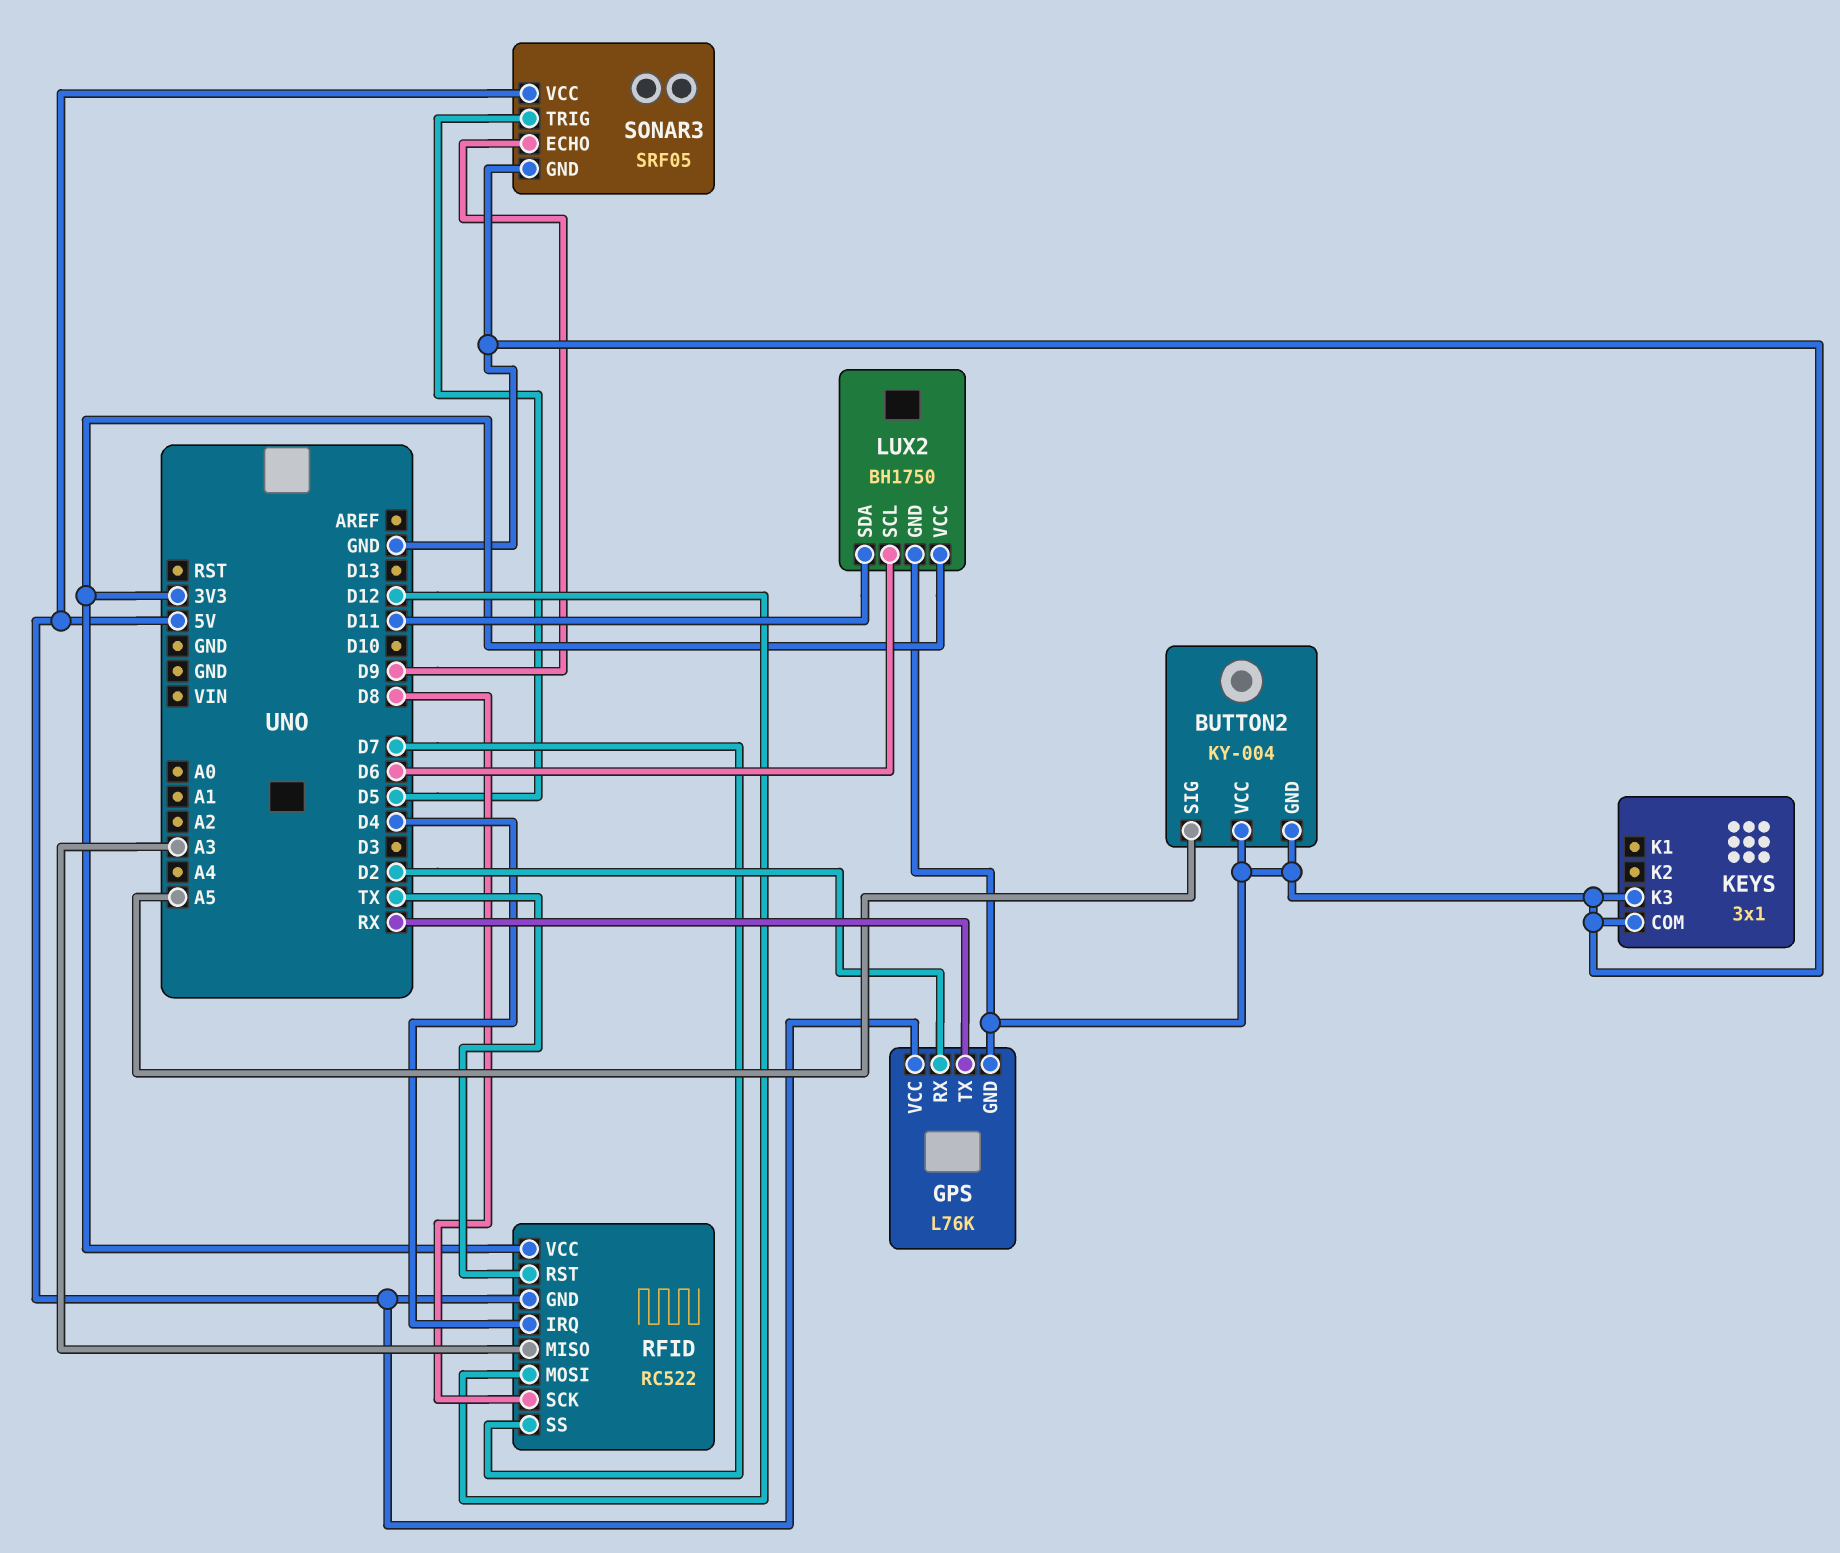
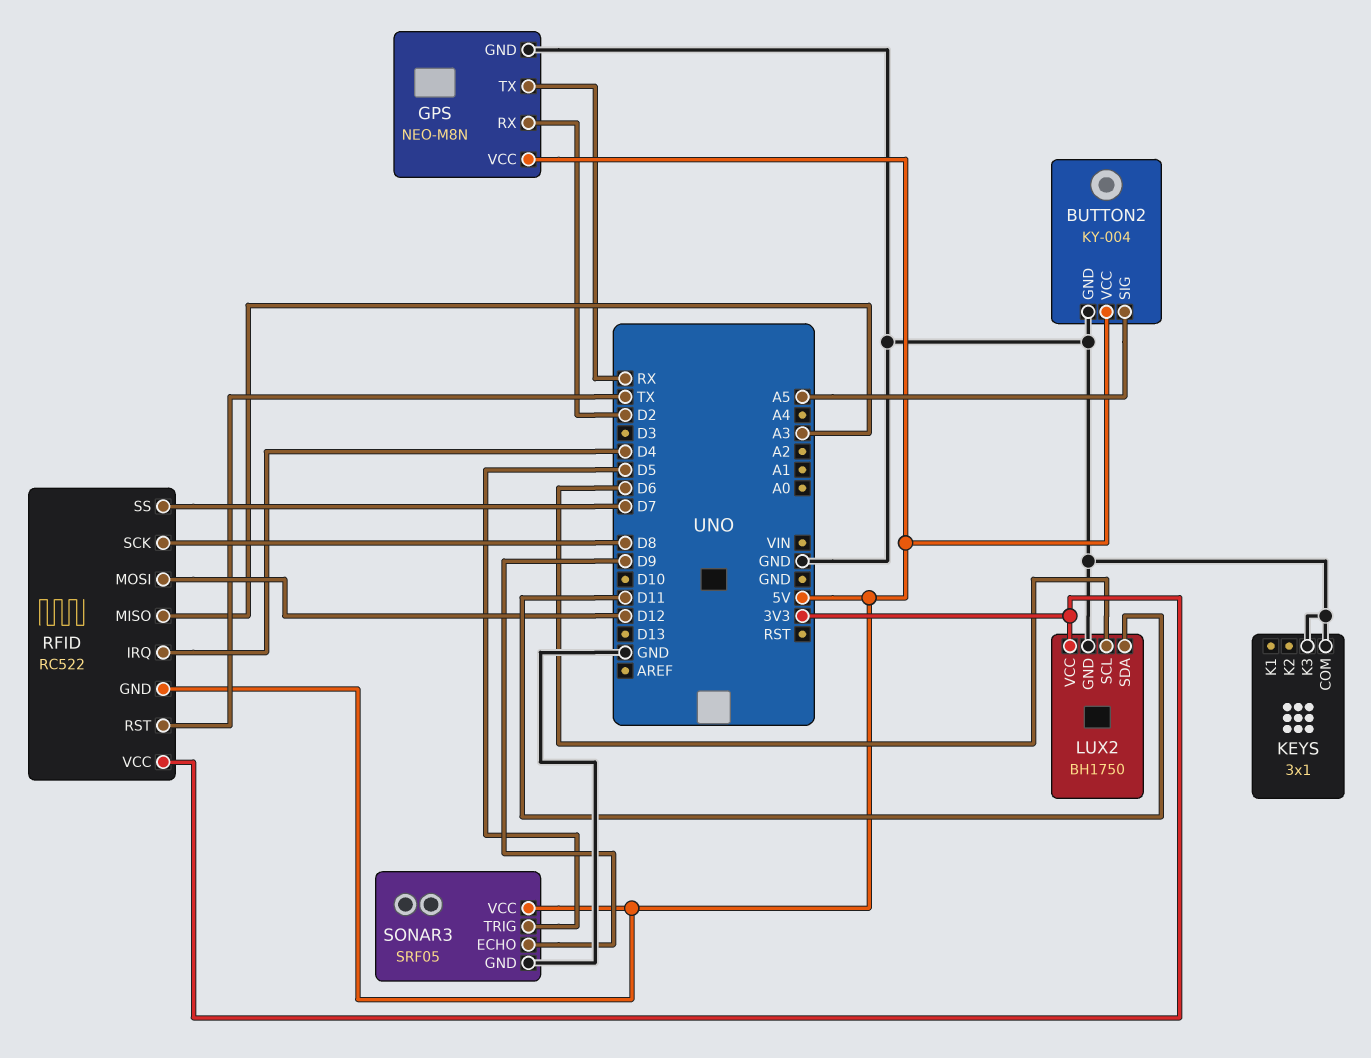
BUTTON2 pin VCC: GND -> 5V
GPS: L76K -> NEO-M8N

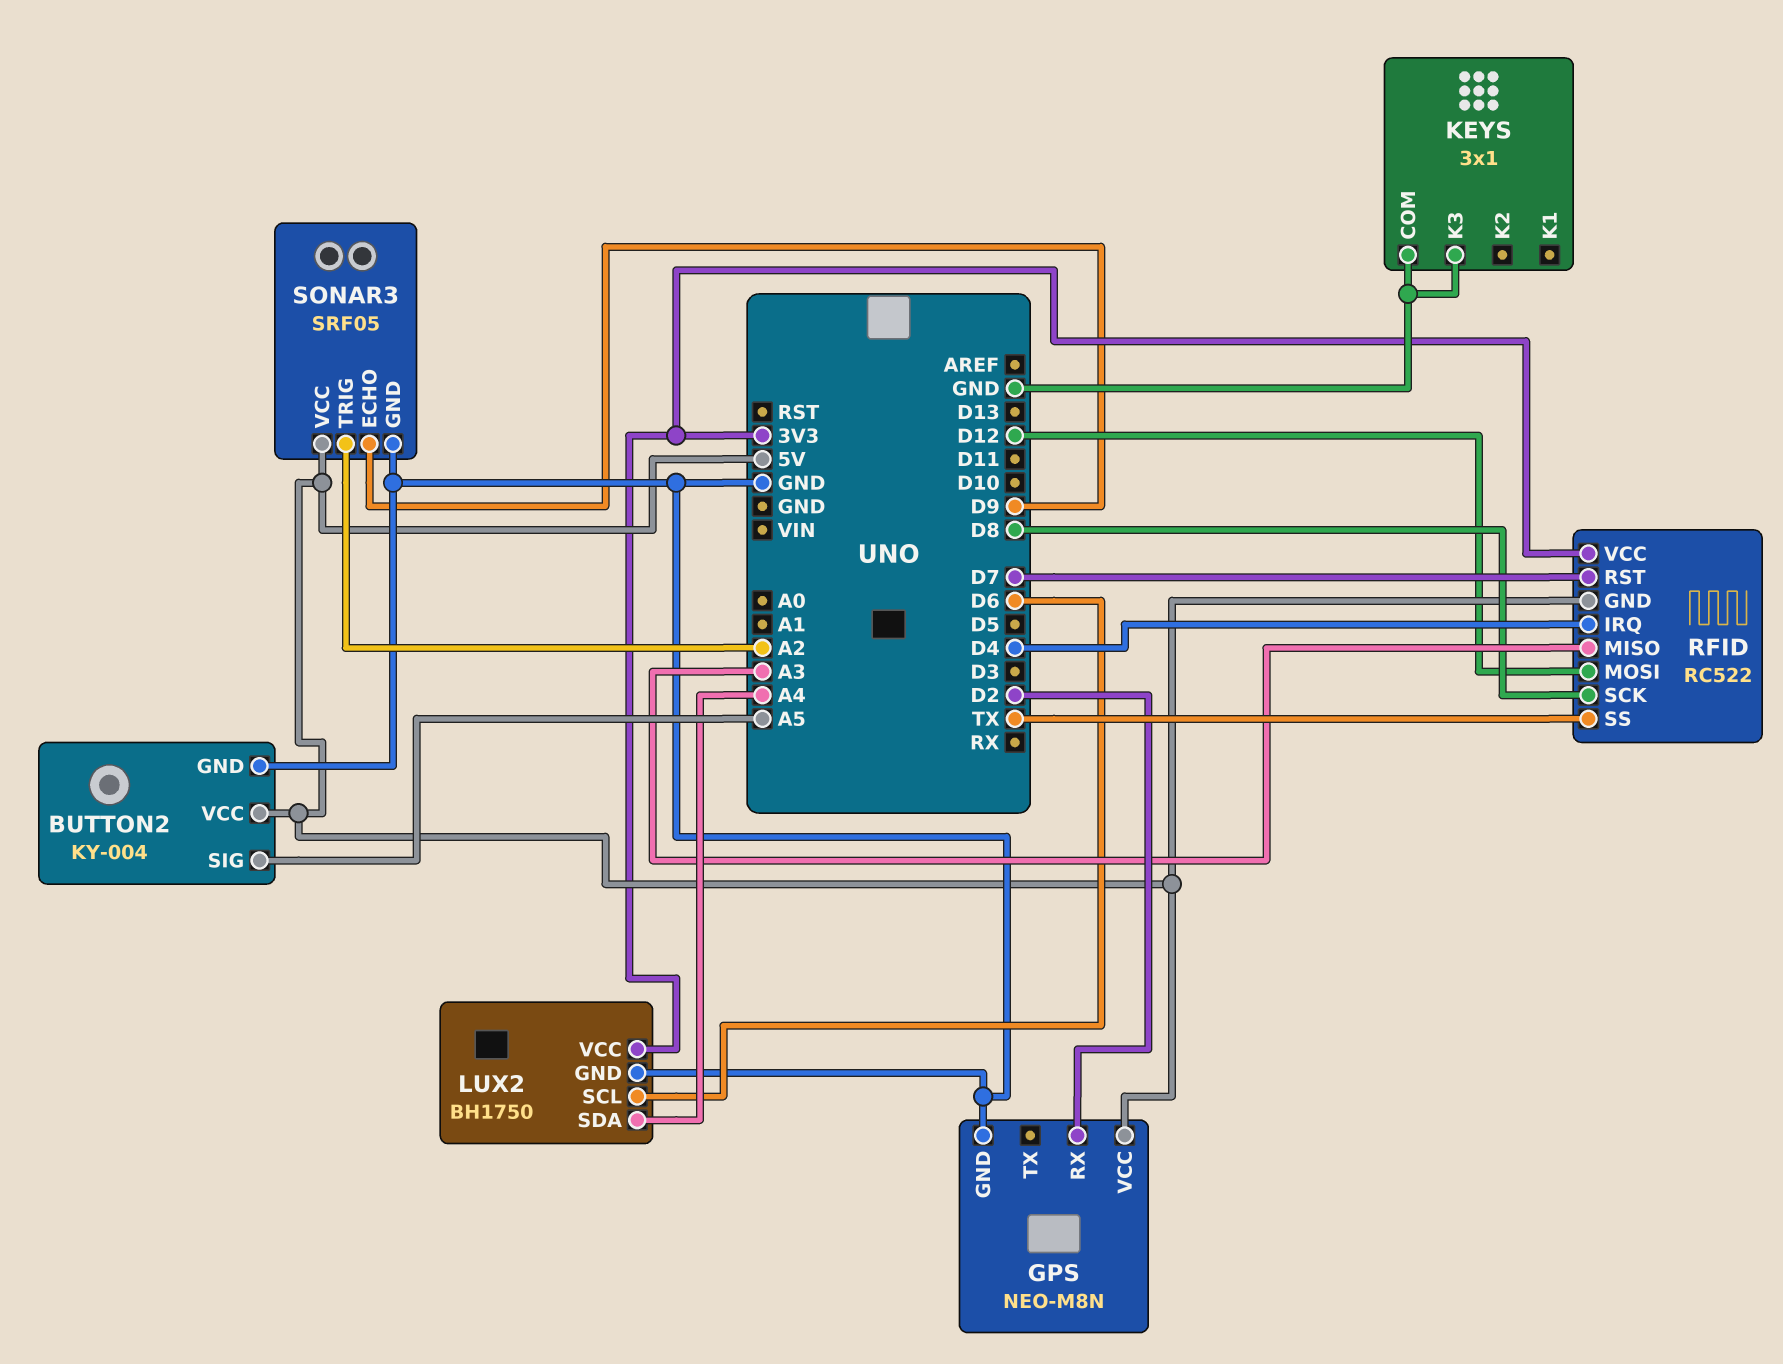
GPS pin TX: RX -> none
LUX2 pin SDA: D11 -> A4
RFID pin RST: TX -> D7
RFID pin SS: D7 -> TX
SONAR3 pin TRIG: D5 -> A2

